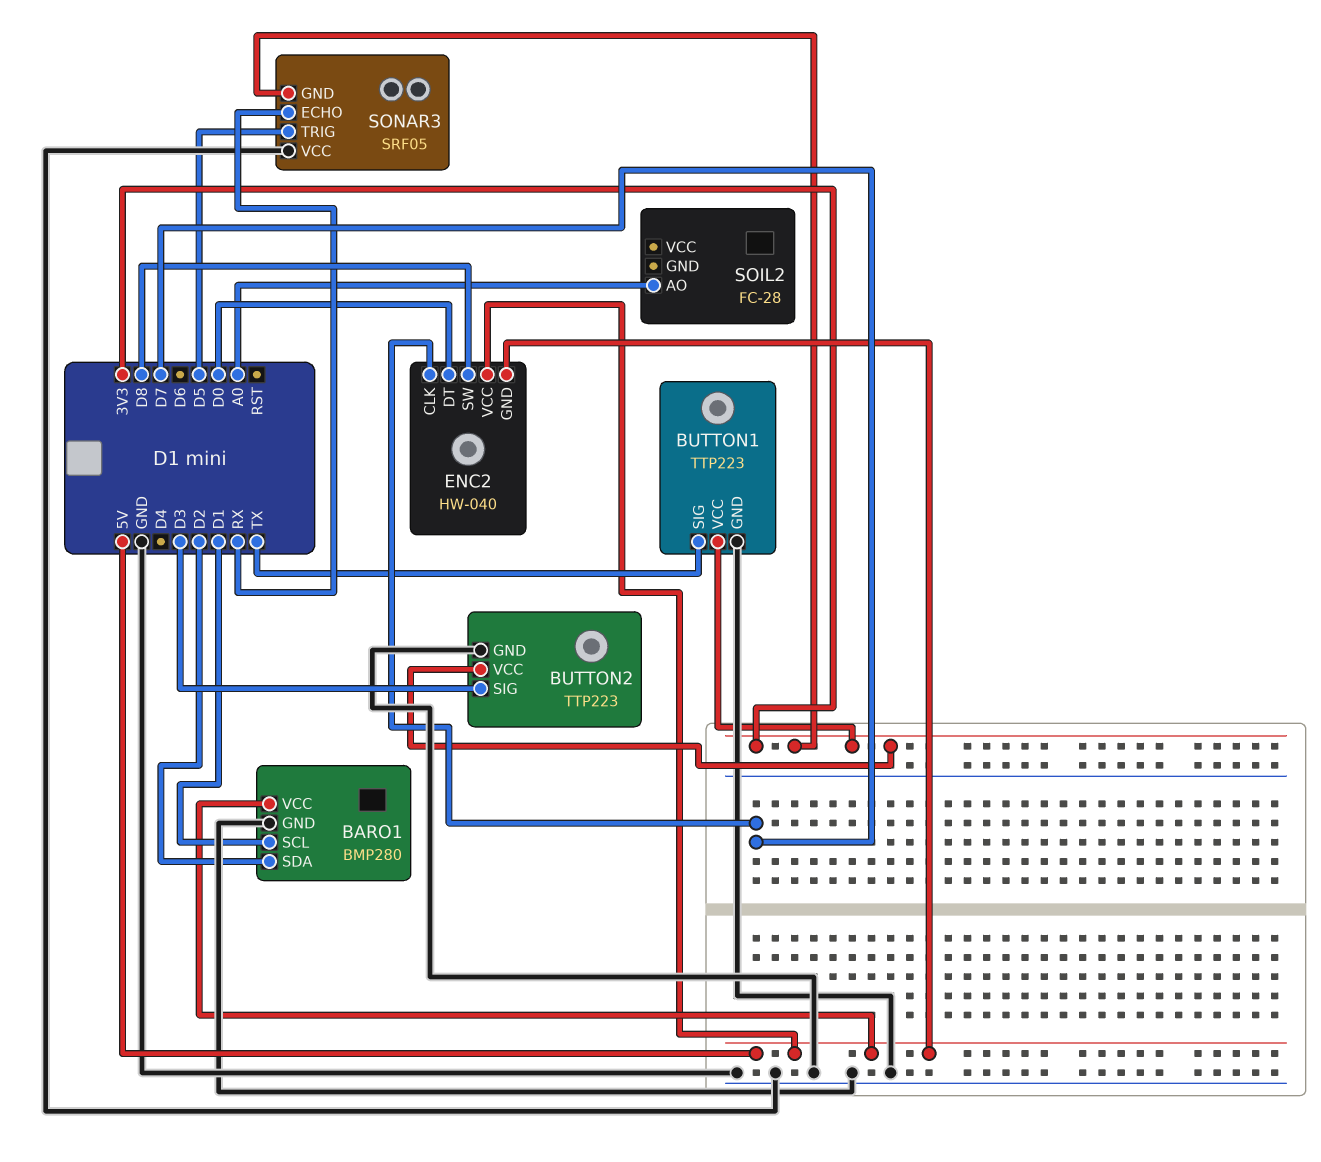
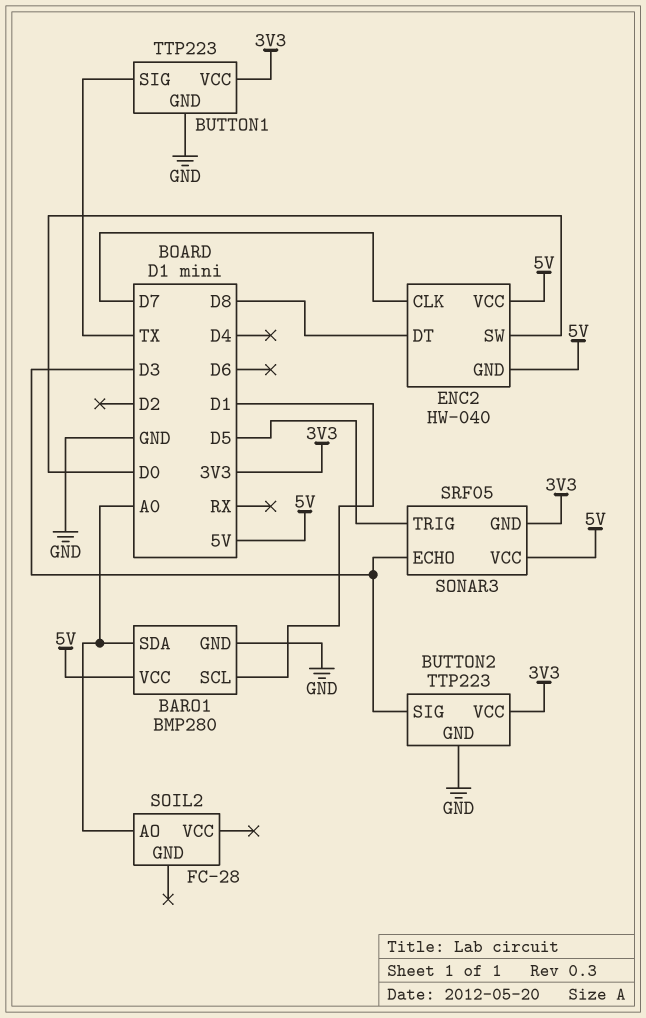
BARO1 pin SDA: D2 -> A0
ENC2 pin DT: D0 -> D8
ENC2 pin SW: D8 -> D0
SONAR3 pin ECHO: RX -> D3
SONAR3 pin VCC: GND -> 5V

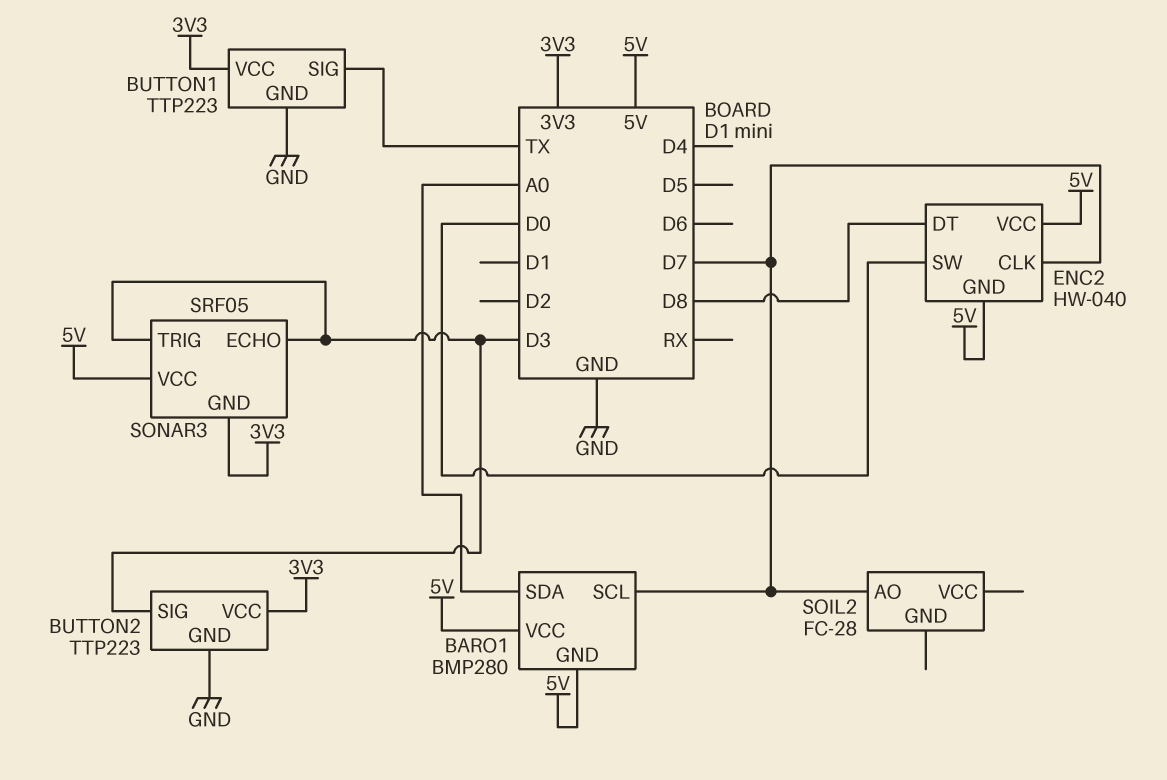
BARO1 pin GND: GND -> 5V
BARO1 pin SCL: D1 -> D7
SOIL2 pin AO: A0 -> D7
SONAR3 pin TRIG: D5 -> D3

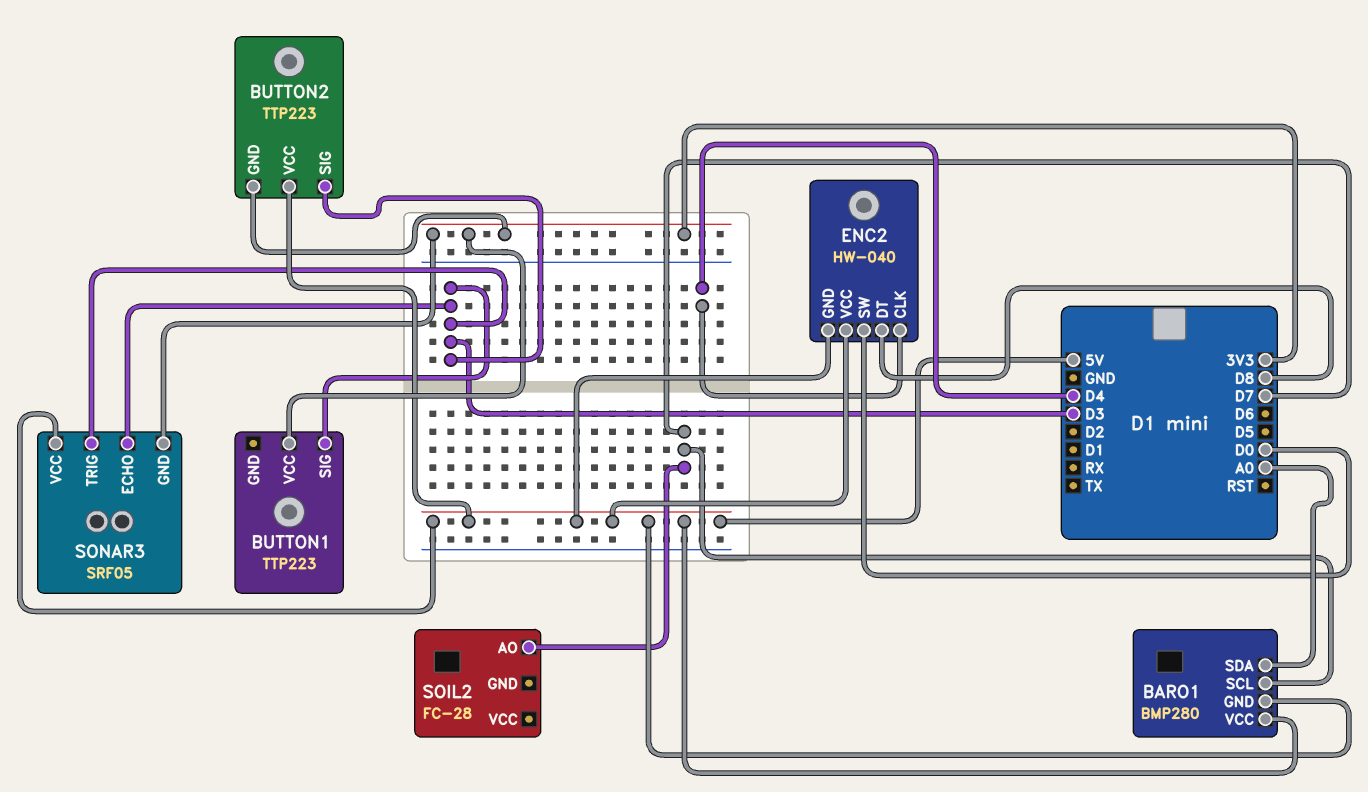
BUTTON1 pin GND: GND -> none
BUTTON1 pin SIG: TX -> D3
BUTTON2 pin GND: GND -> 3V3
BUTTON2 pin VCC: 3V3 -> 5V
ENC2 pin CLK: D7 -> D4

